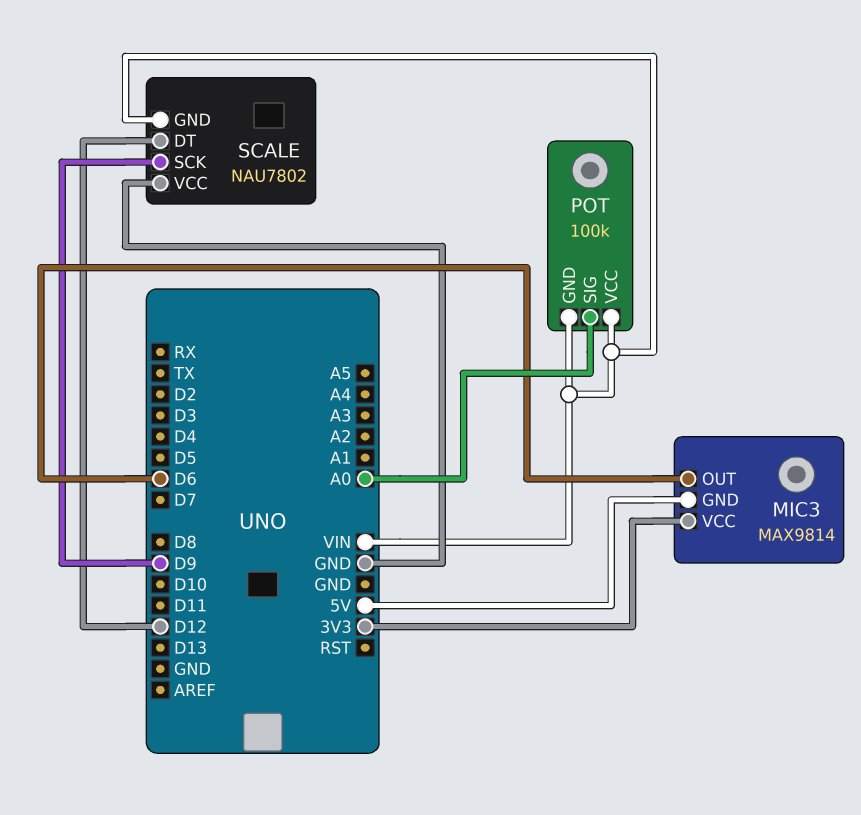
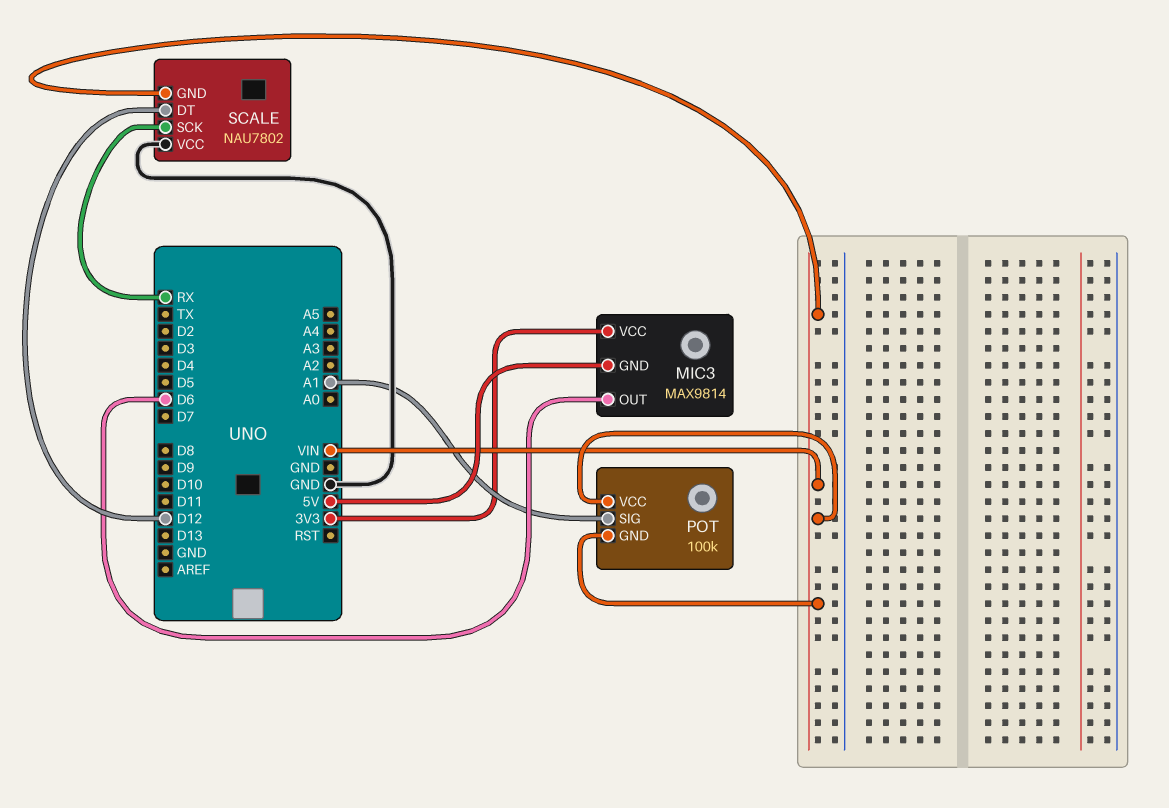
POT pin SIG: A0 -> A1
SCALE pin SCK: D9 -> RX

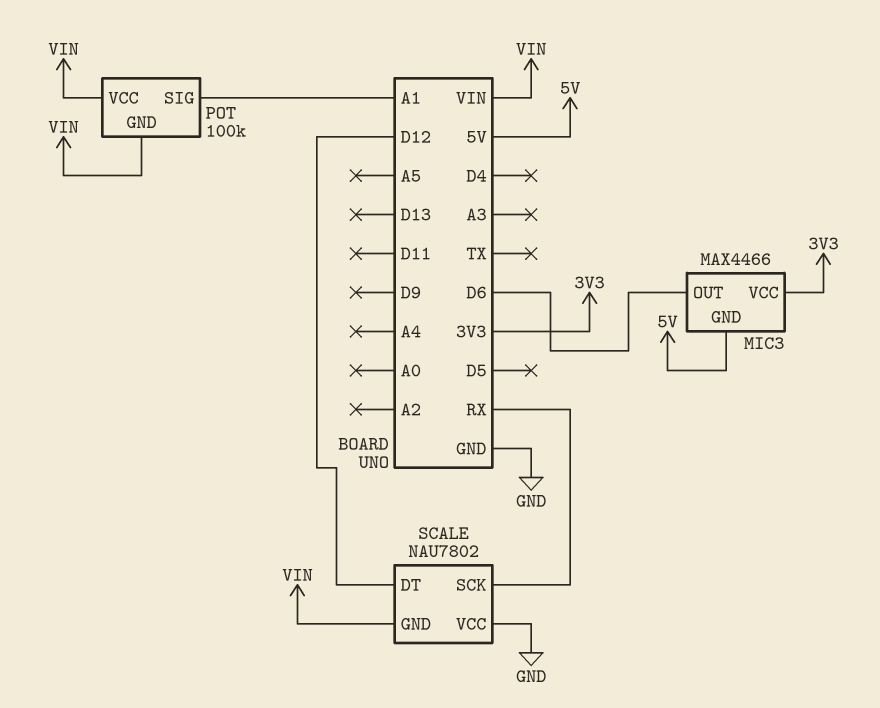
MIC3: MAX9814 -> MAX4466

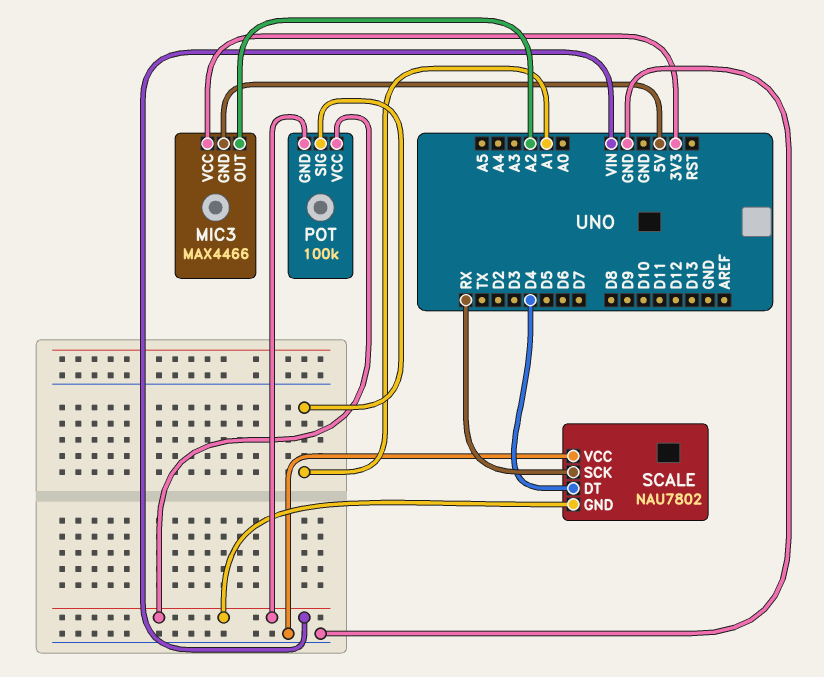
MIC3 pin OUT: D6 -> A2
SCALE pin DT: D12 -> D4

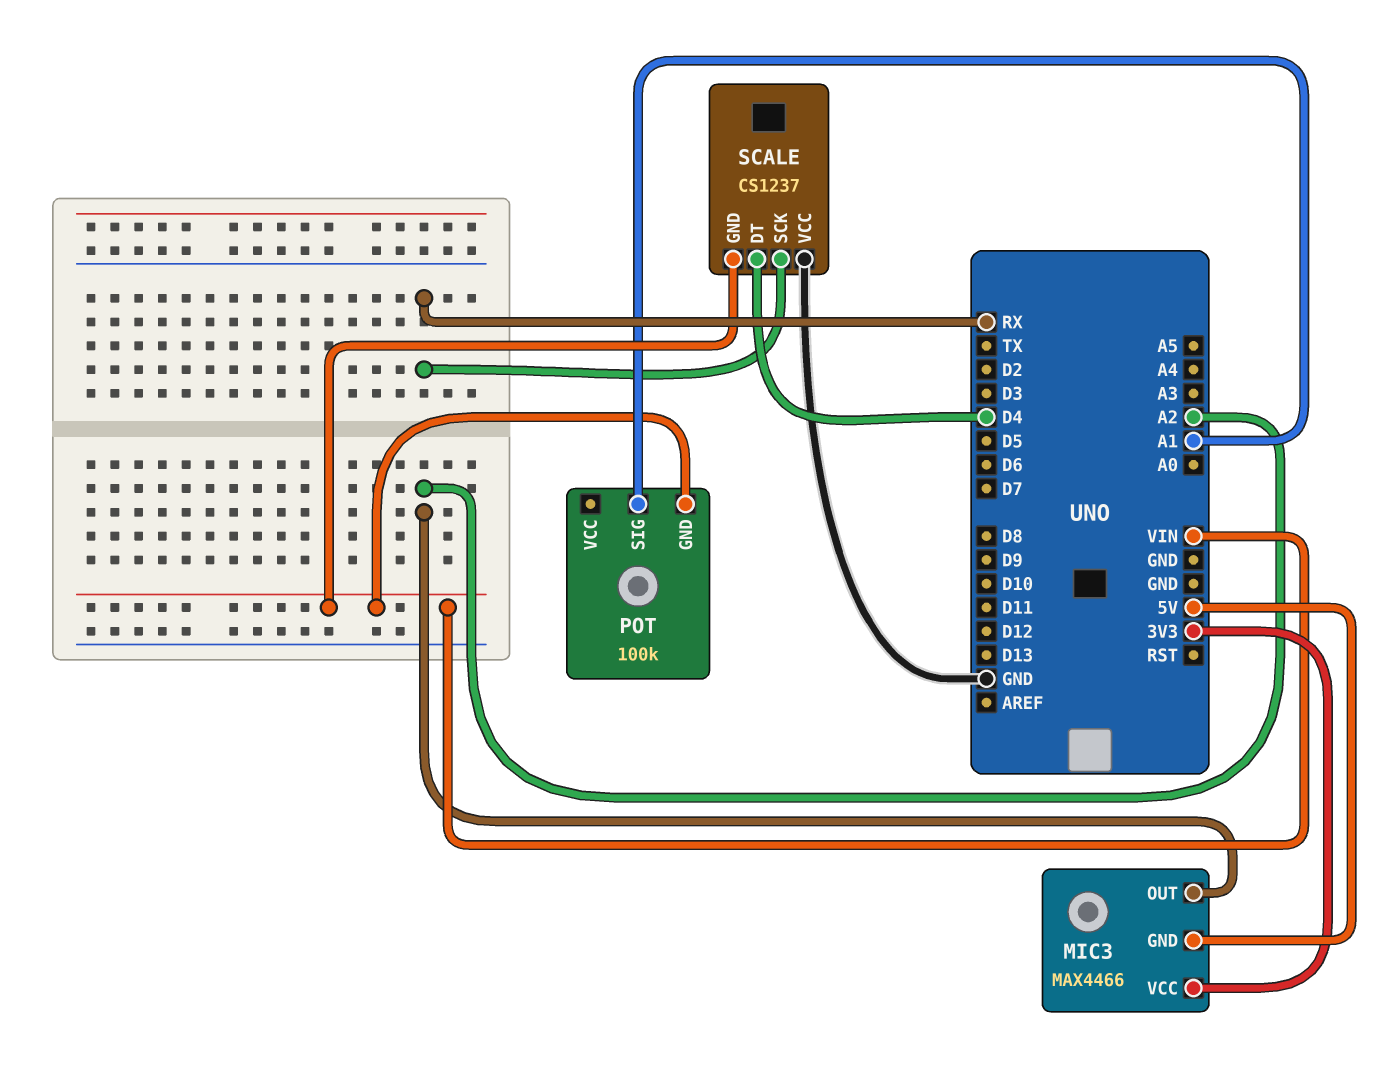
POT pin VCC: VIN -> none
SCALE: NAU7802 -> CS1237

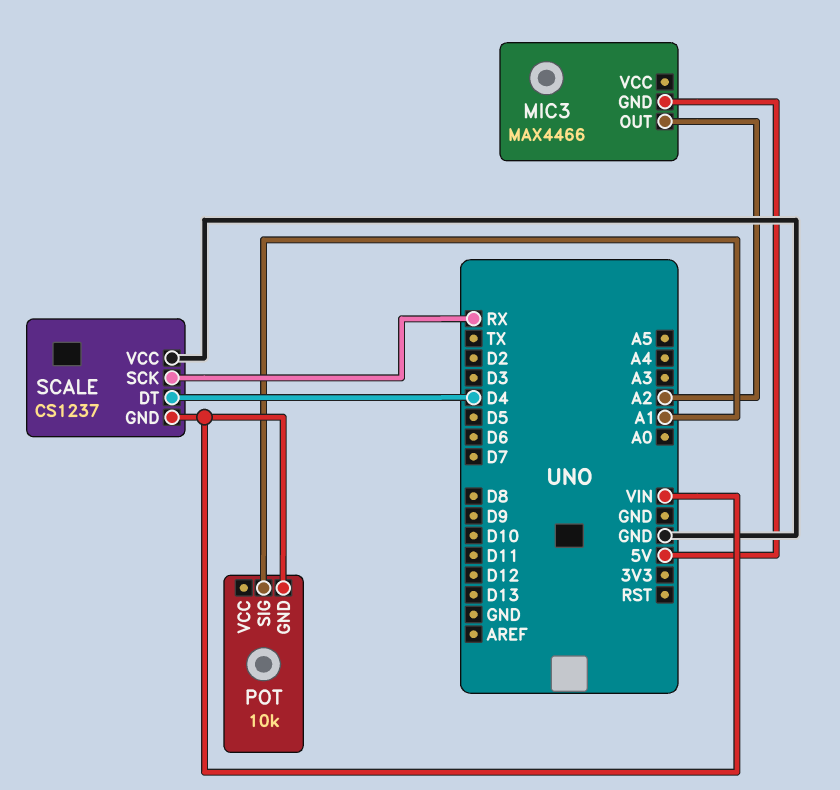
MIC3 pin VCC: 3V3 -> none
POT: 100k -> 10k

